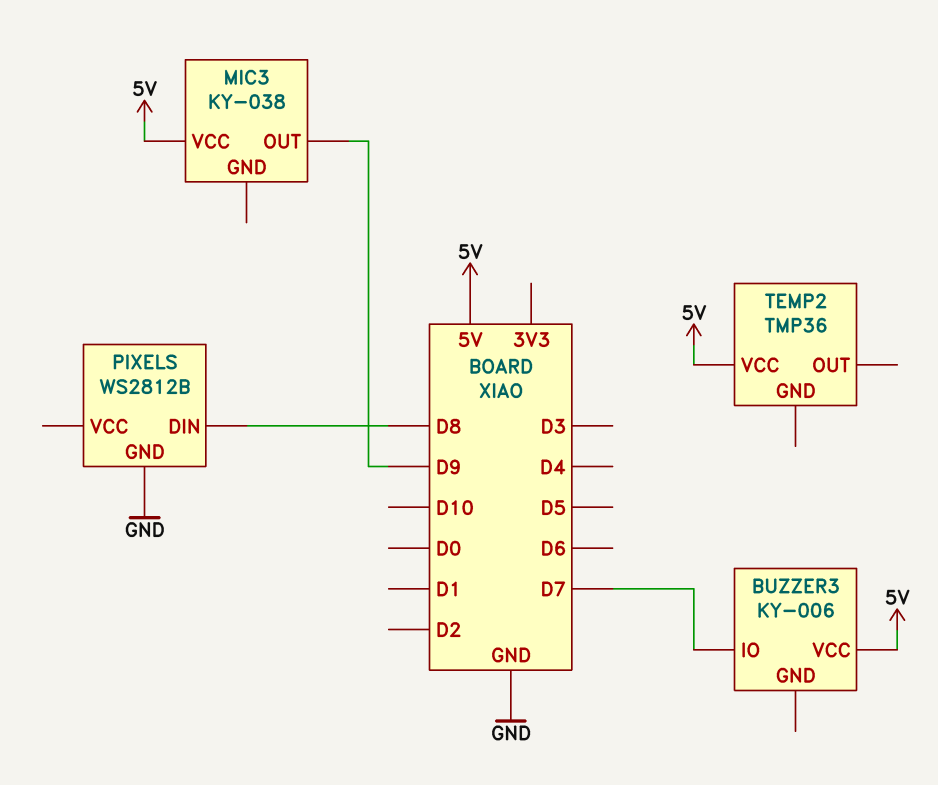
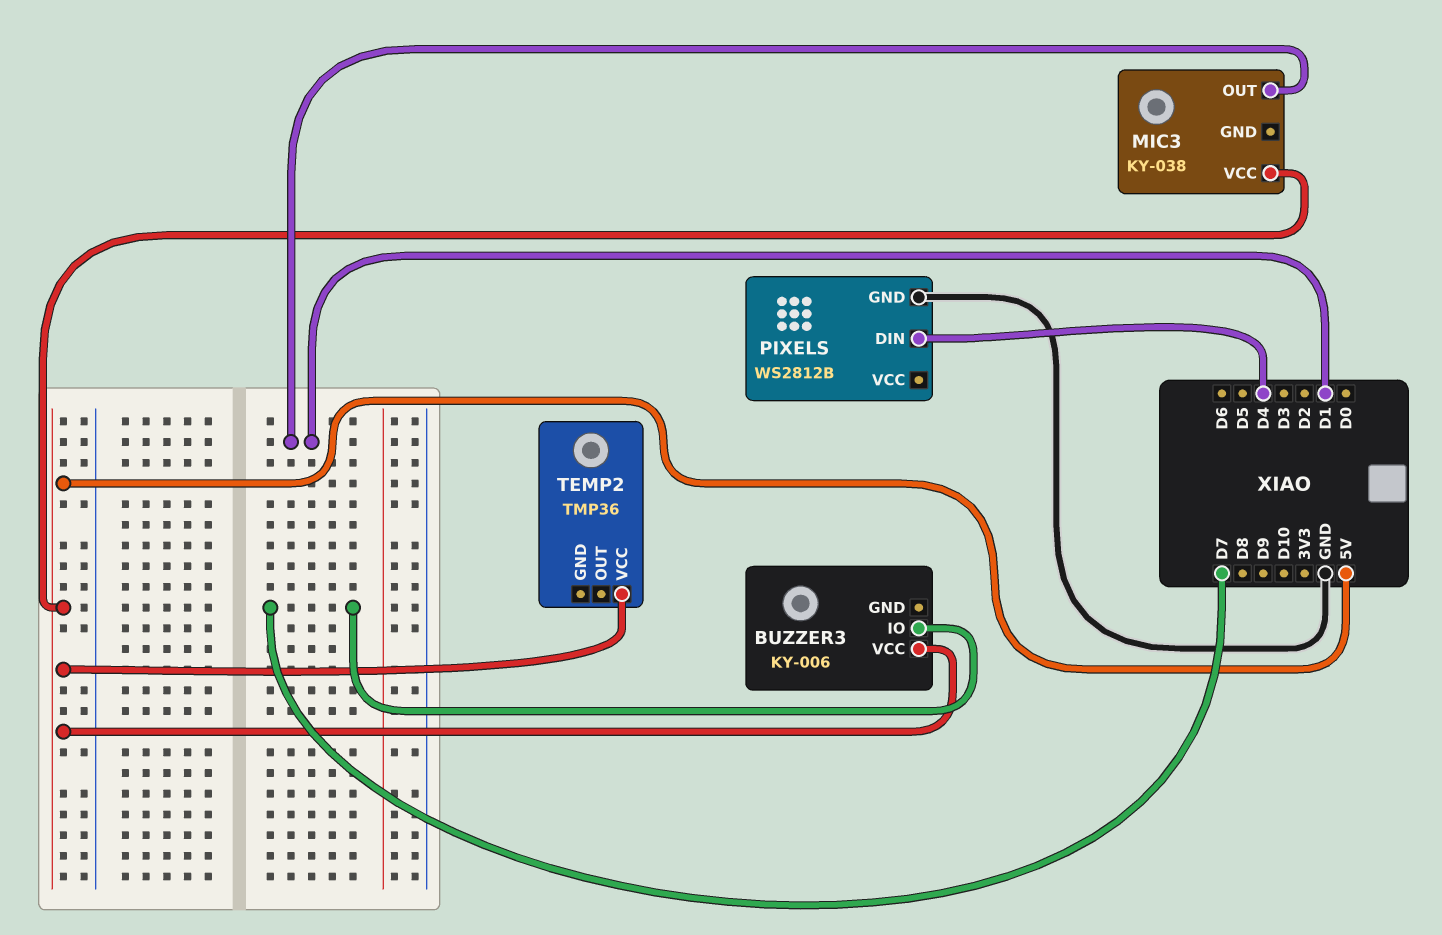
MIC3 pin OUT: D9 -> D1
PIXELS pin DIN: D8 -> D4

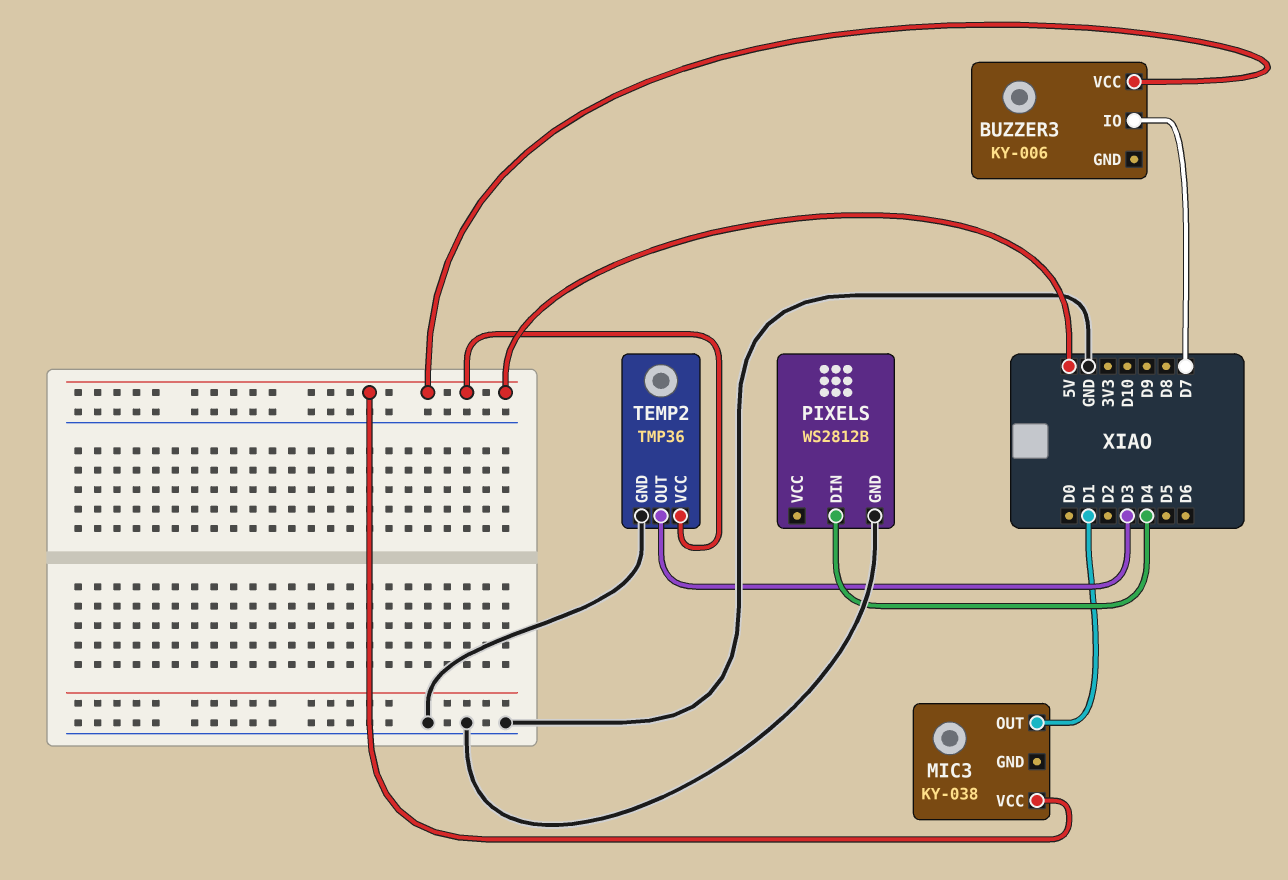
TEMP2 pin GND: none -> GND
TEMP2 pin OUT: none -> D3

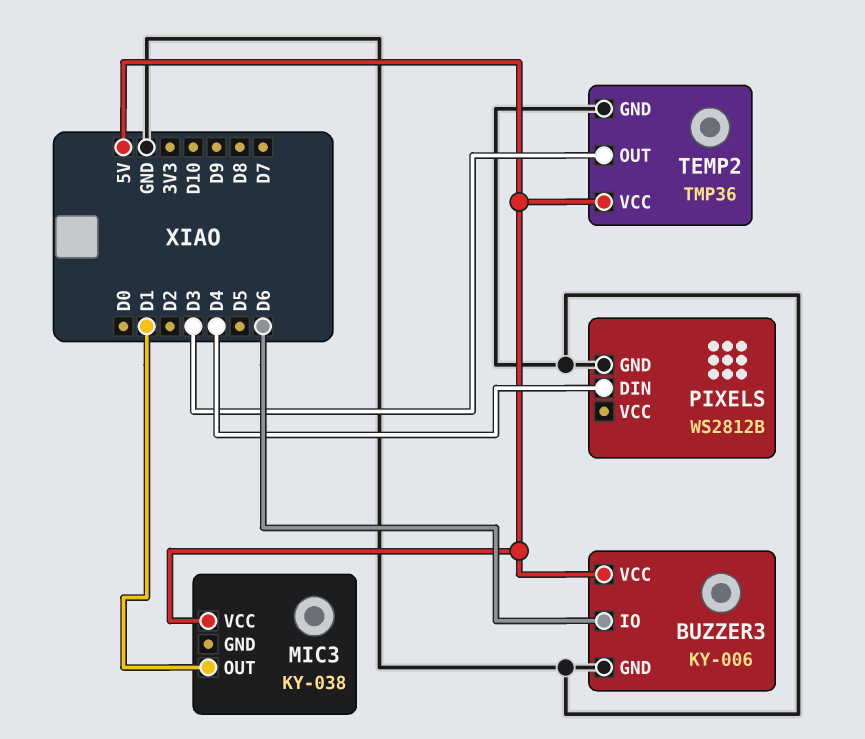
BUZZER3 pin GND: none -> GND
BUZZER3 pin IO: D7 -> D6

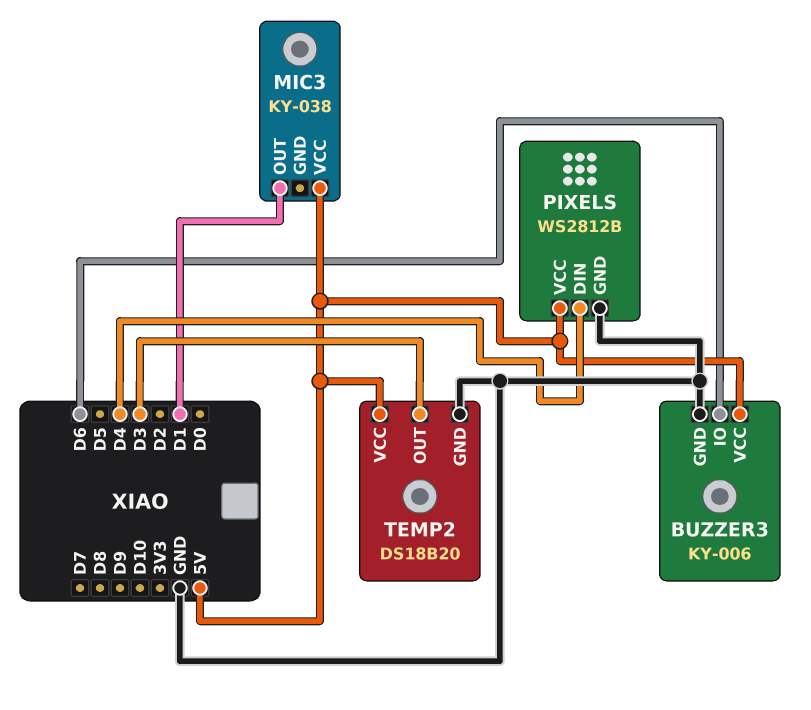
PIXELS pin VCC: none -> 5V
TEMP2: TMP36 -> DS18B20

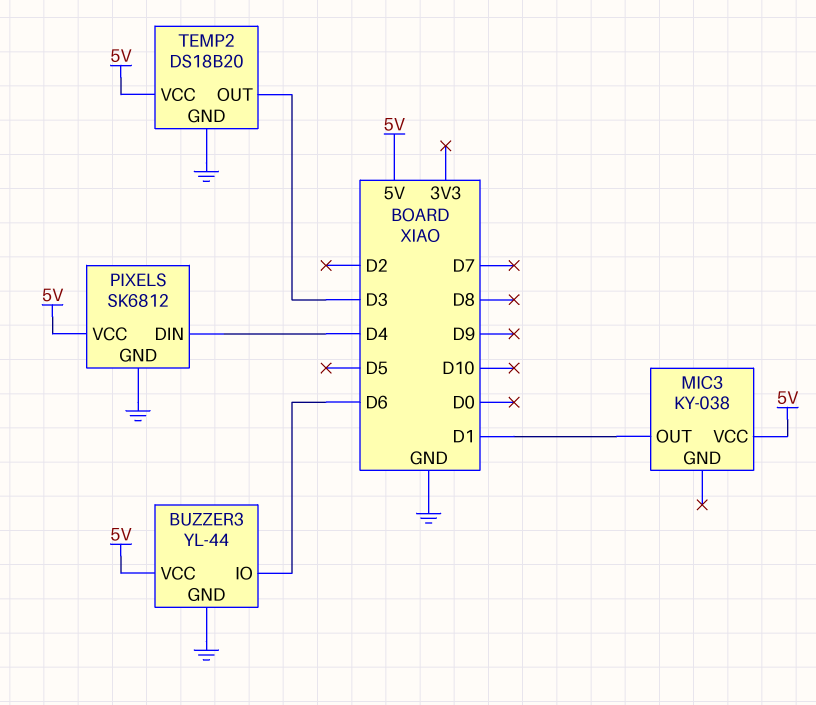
BUZZER3: KY-006 -> YL-44
PIXELS: WS2812B -> SK6812

